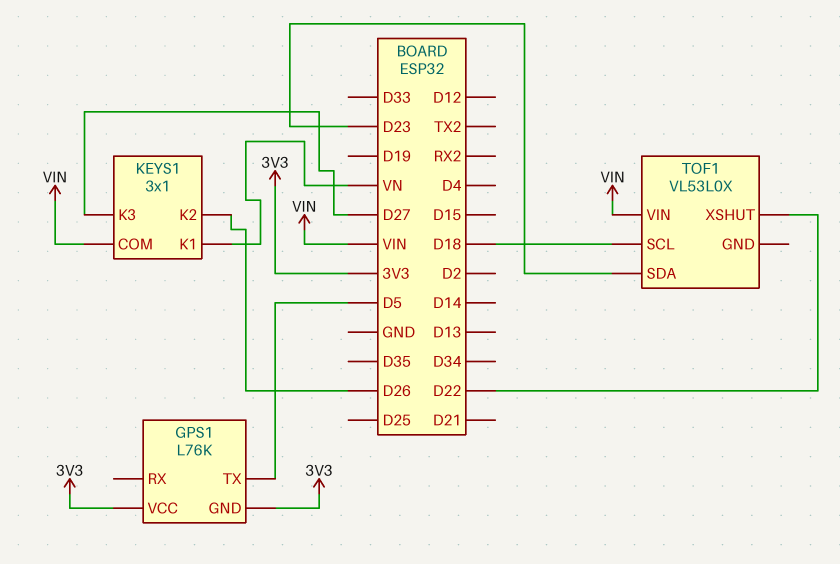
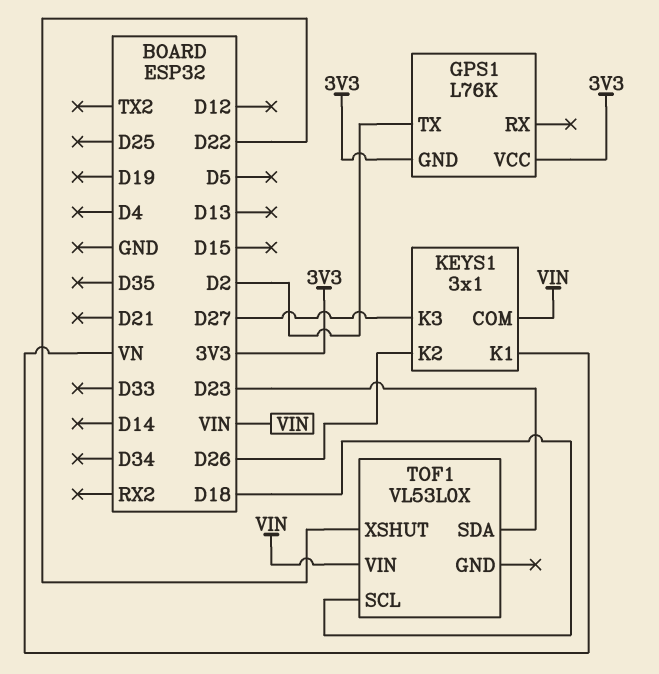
GPS1 pin TX: D5 -> D2

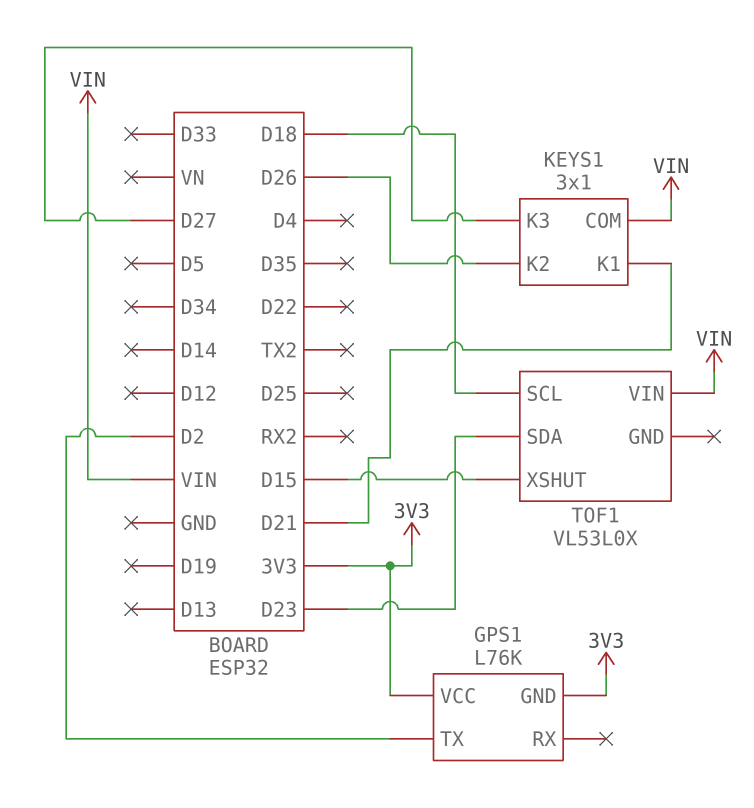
KEYS1 pin K1: VN -> D21
TOF1 pin XSHUT: D22 -> D15

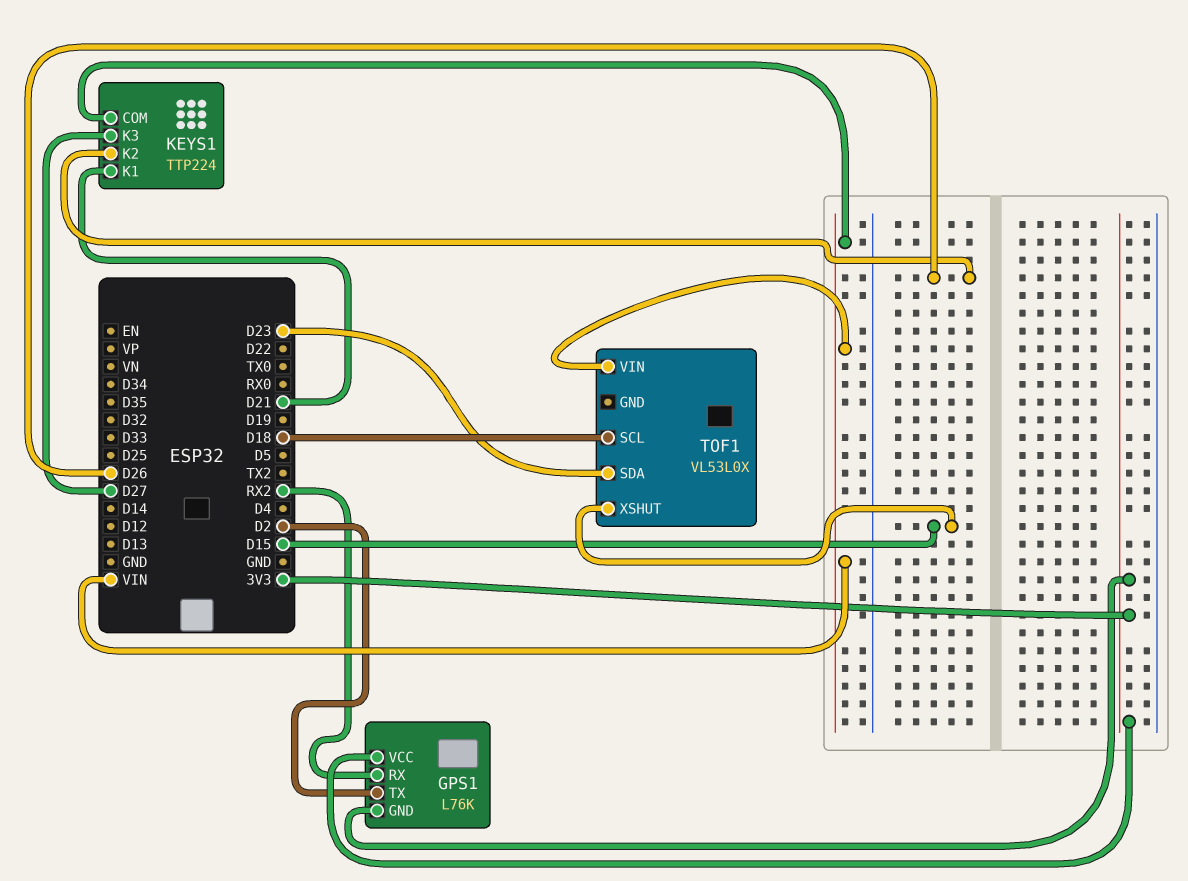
GPS1 pin RX: none -> RX2
KEYS1: 3x1 -> TTP224

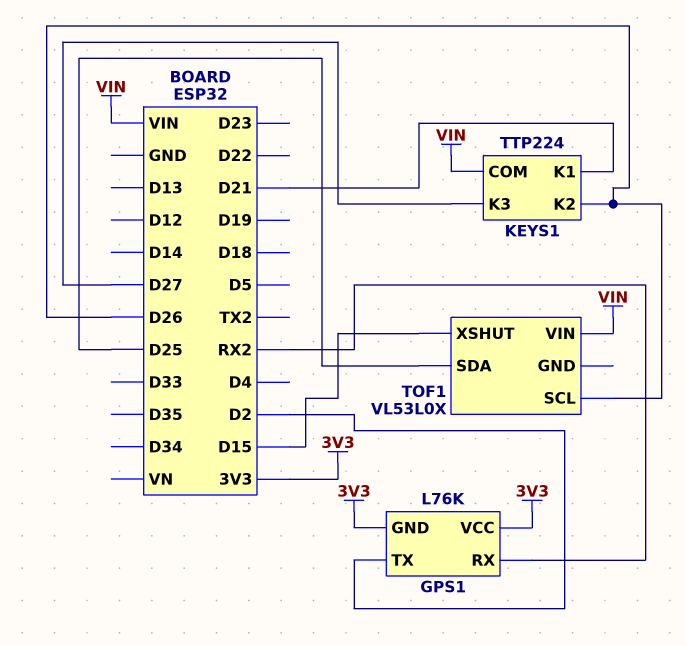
TOF1 pin SCL: D18 -> D26
TOF1 pin SDA: D23 -> D25

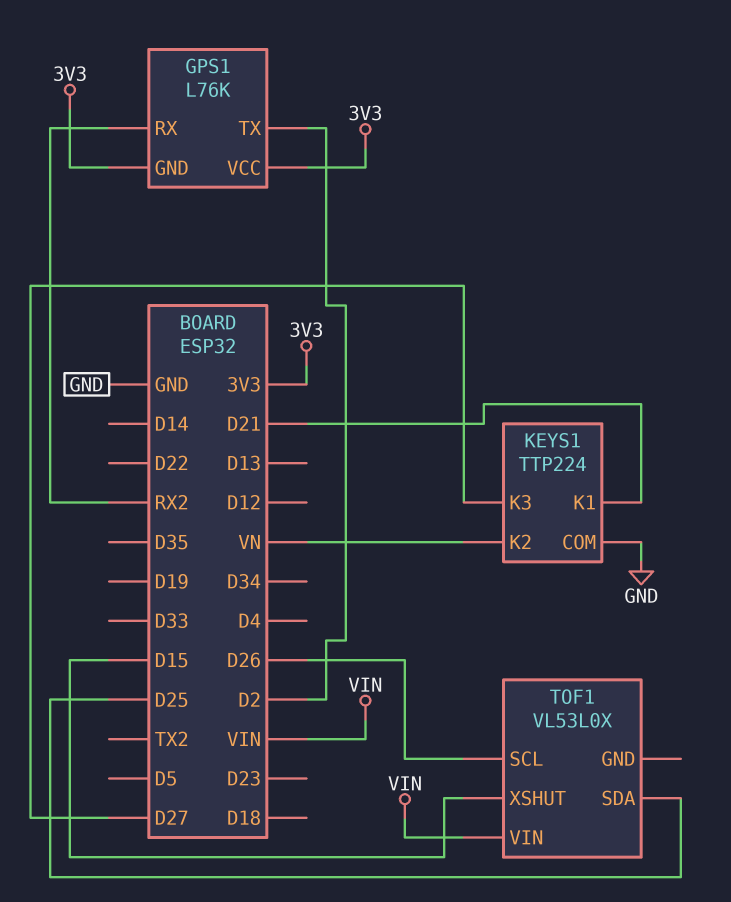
KEYS1 pin COM: VIN -> GND
KEYS1 pin K2: D26 -> VN

